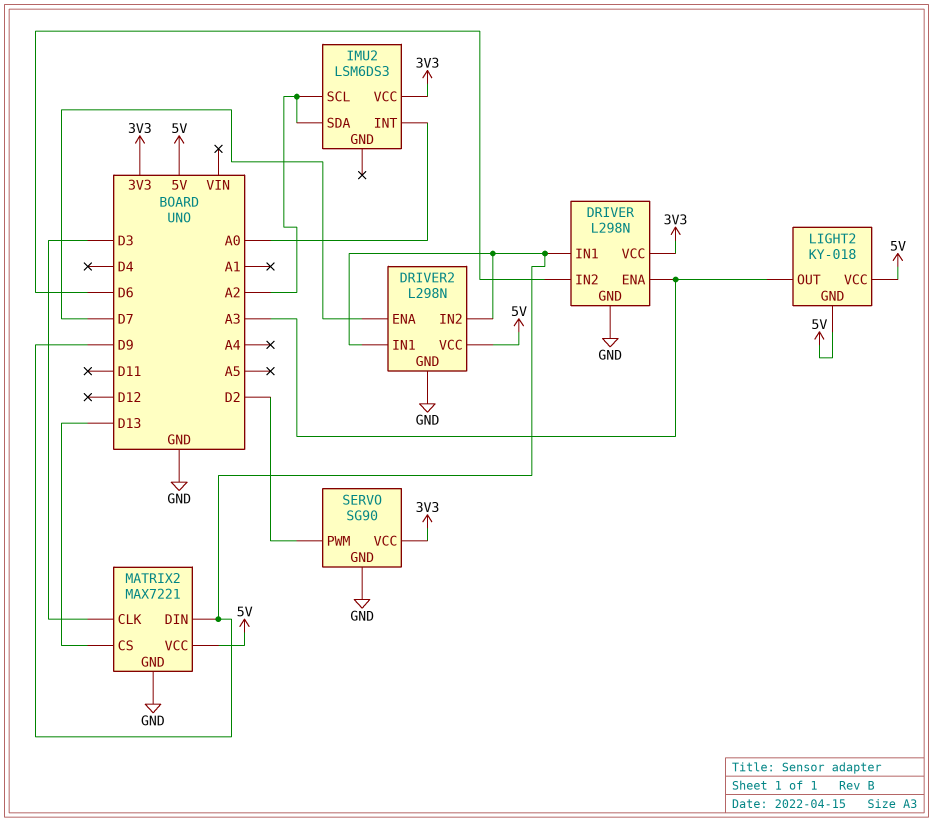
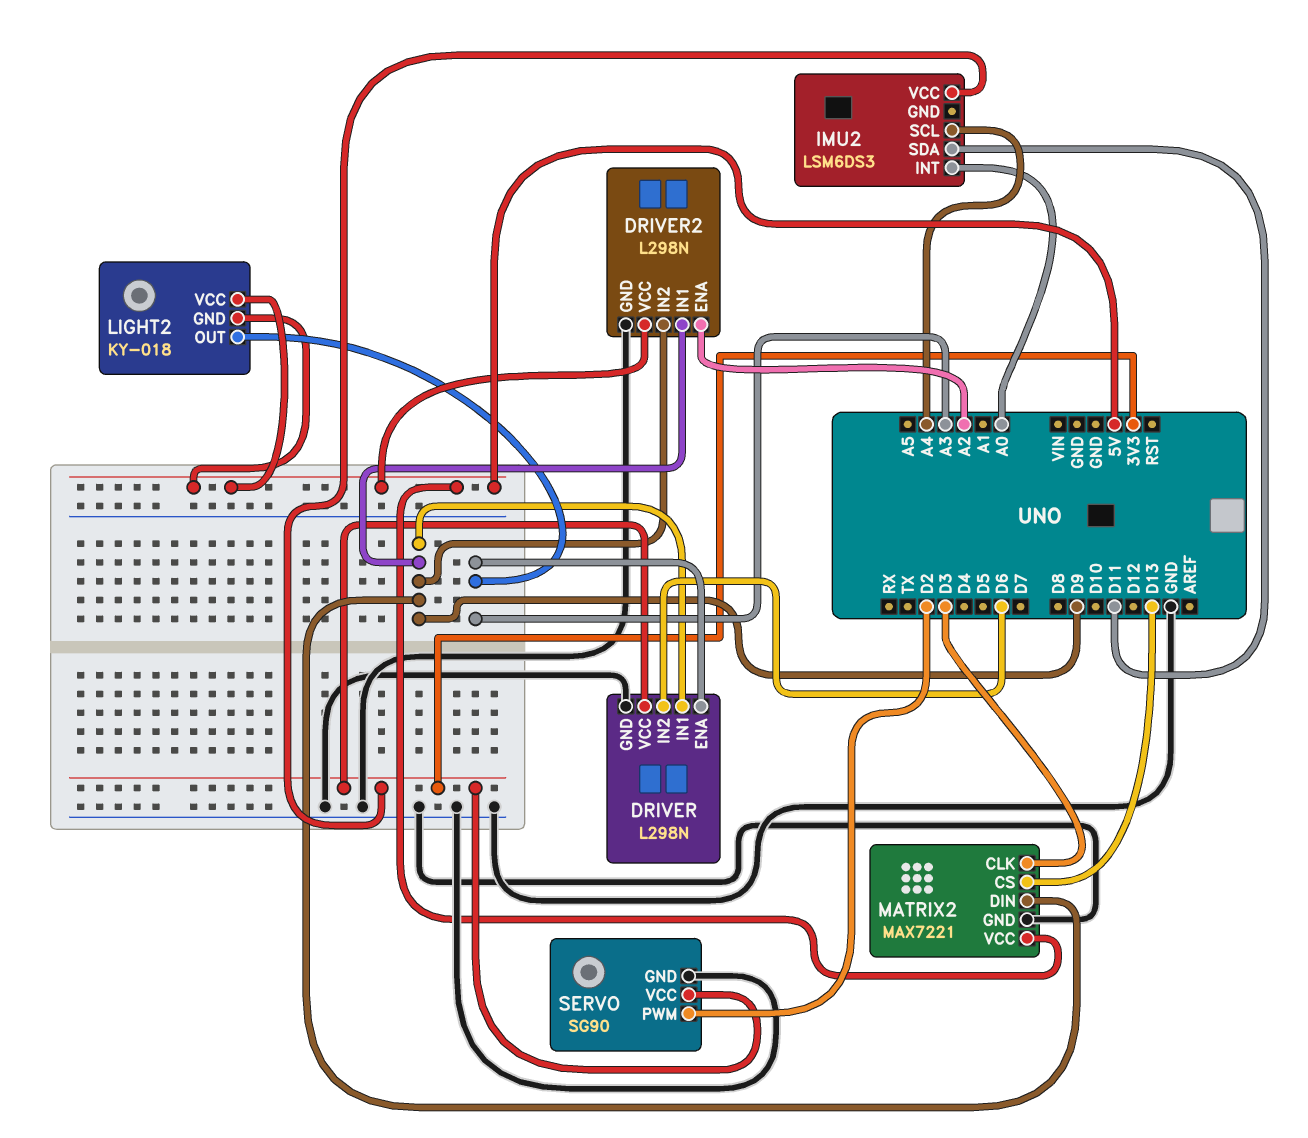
DRIVER2 pin ENA: D7 -> A2
IMU2 pin SCL: A2 -> A4
IMU2 pin SDA: A2 -> D11

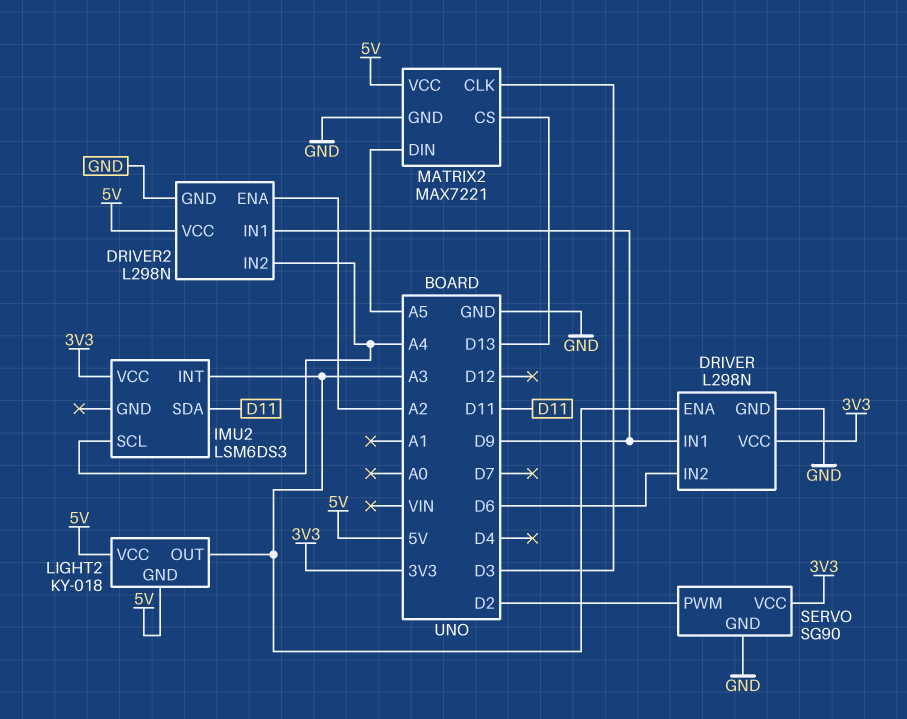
DRIVER2 pin IN2: D9 -> A4
IMU2 pin INT: A0 -> A3
MATRIX2 pin DIN: D9 -> A5

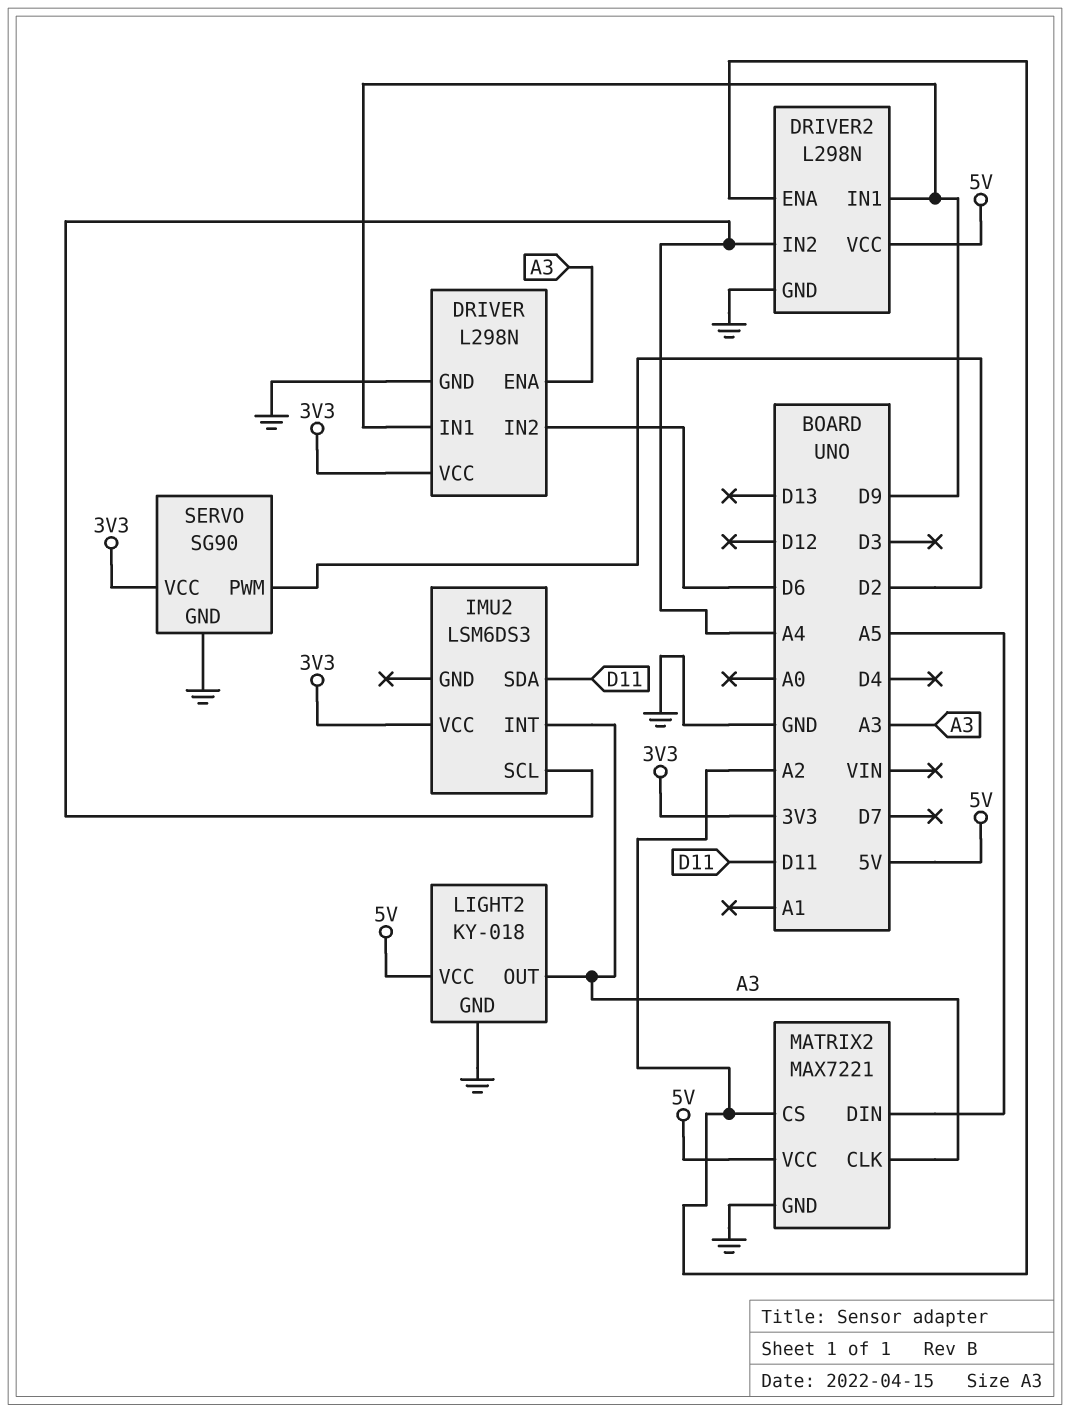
LIGHT2 pin GND: 5V -> GND
MATRIX2 pin CLK: D3 -> A3
MATRIX2 pin CS: D13 -> A2

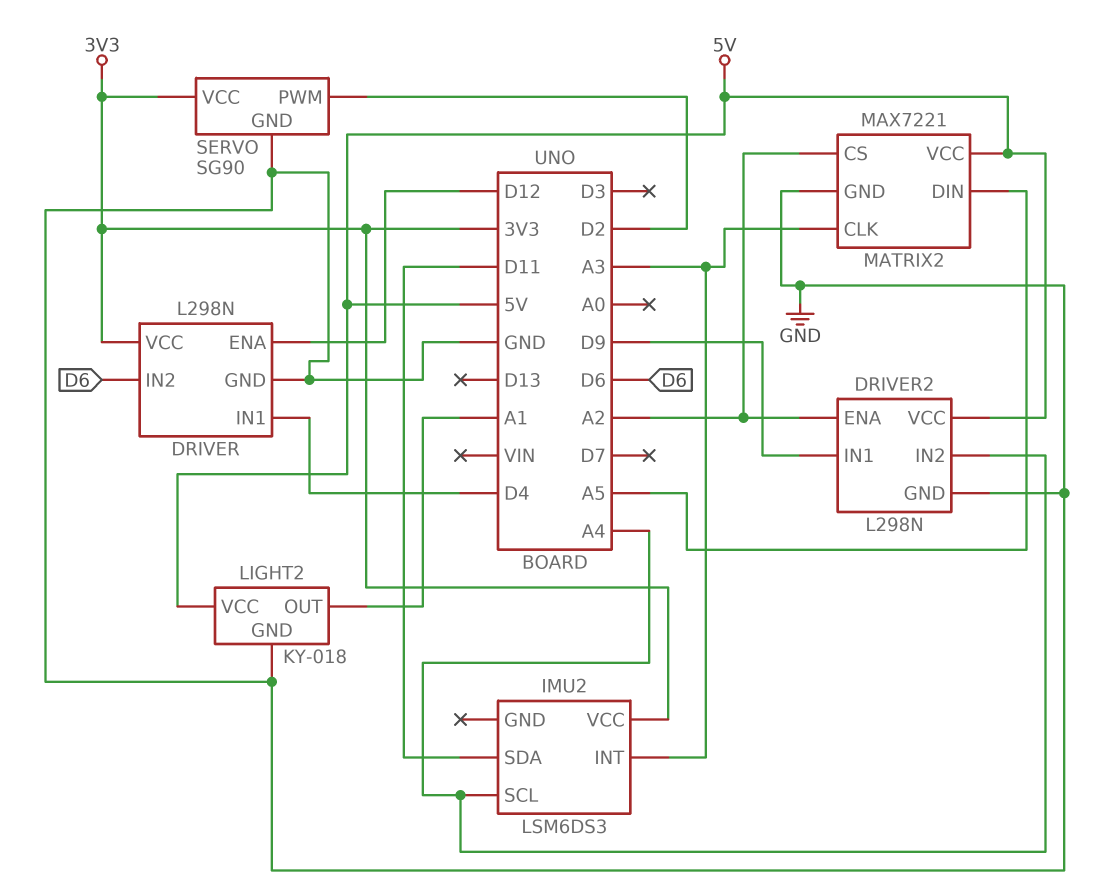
DRIVER pin ENA: A3 -> D12
DRIVER pin IN1: D9 -> D4
LIGHT2 pin OUT: A3 -> A1

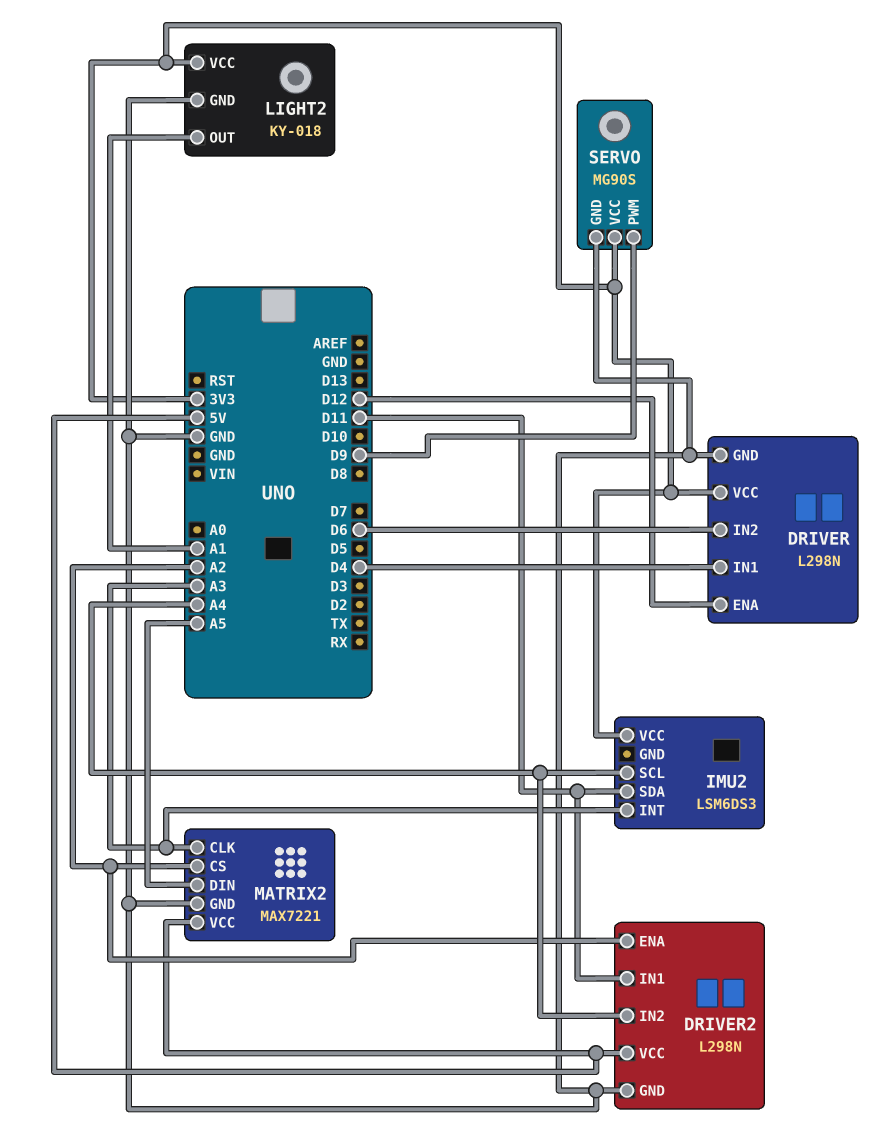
DRIVER2 pin IN1: D9 -> D11
LIGHT2 pin VCC: 5V -> 3V3
SERVO: SG90 -> MG90S
SERVO pin PWM: D2 -> D9

